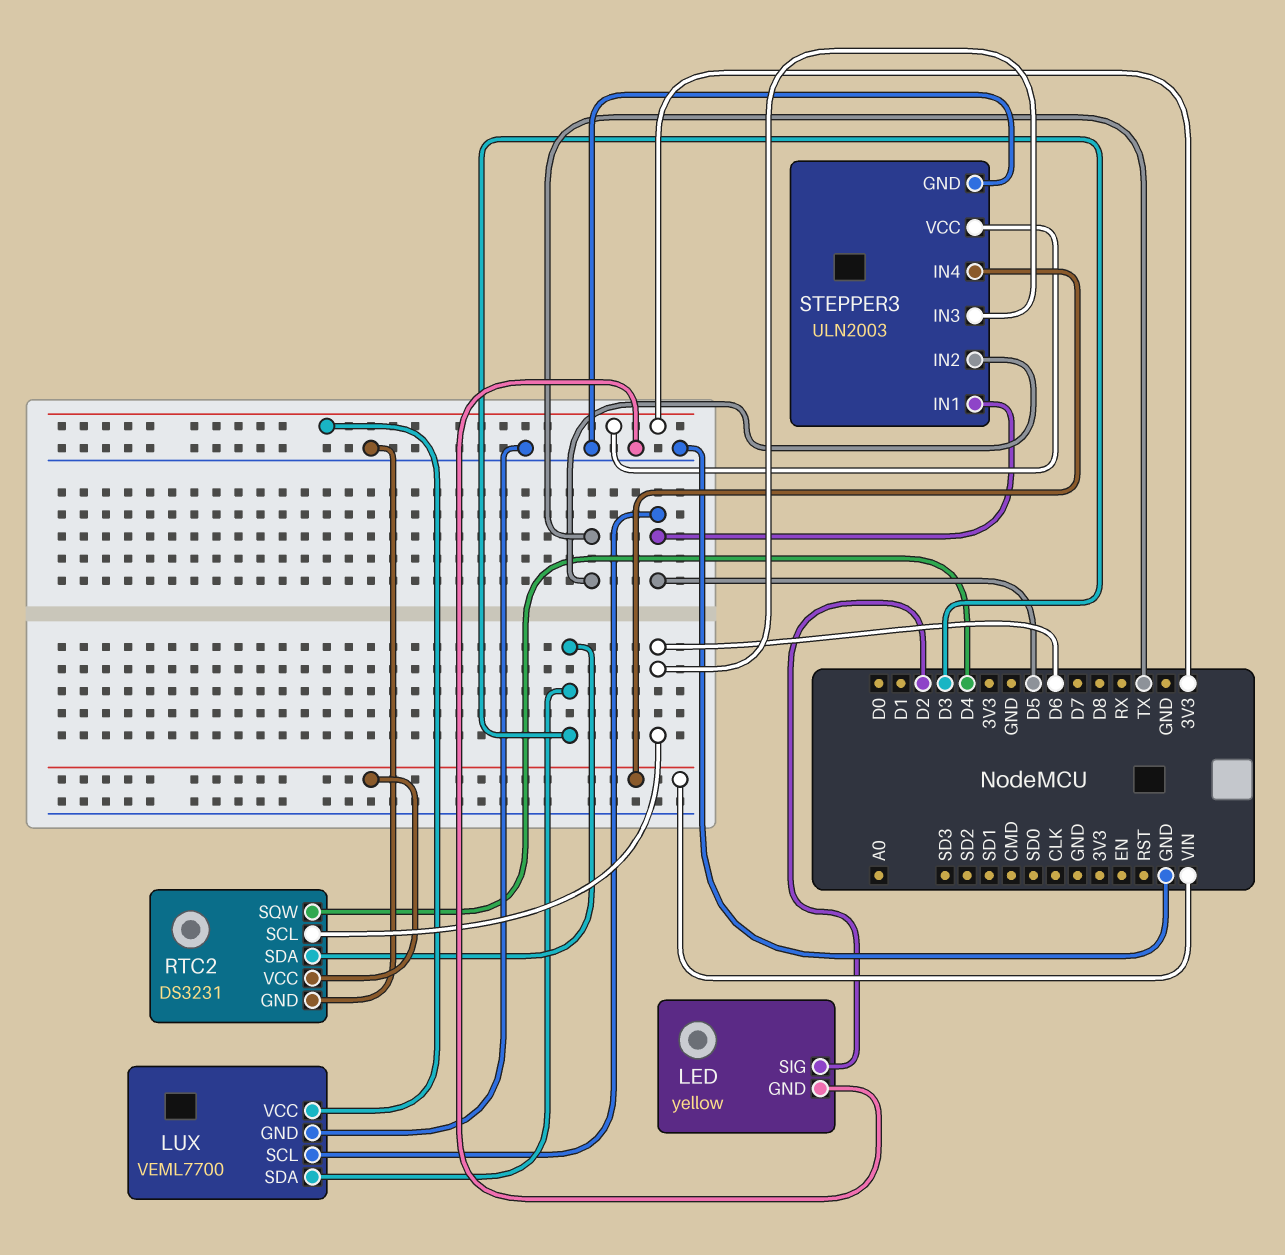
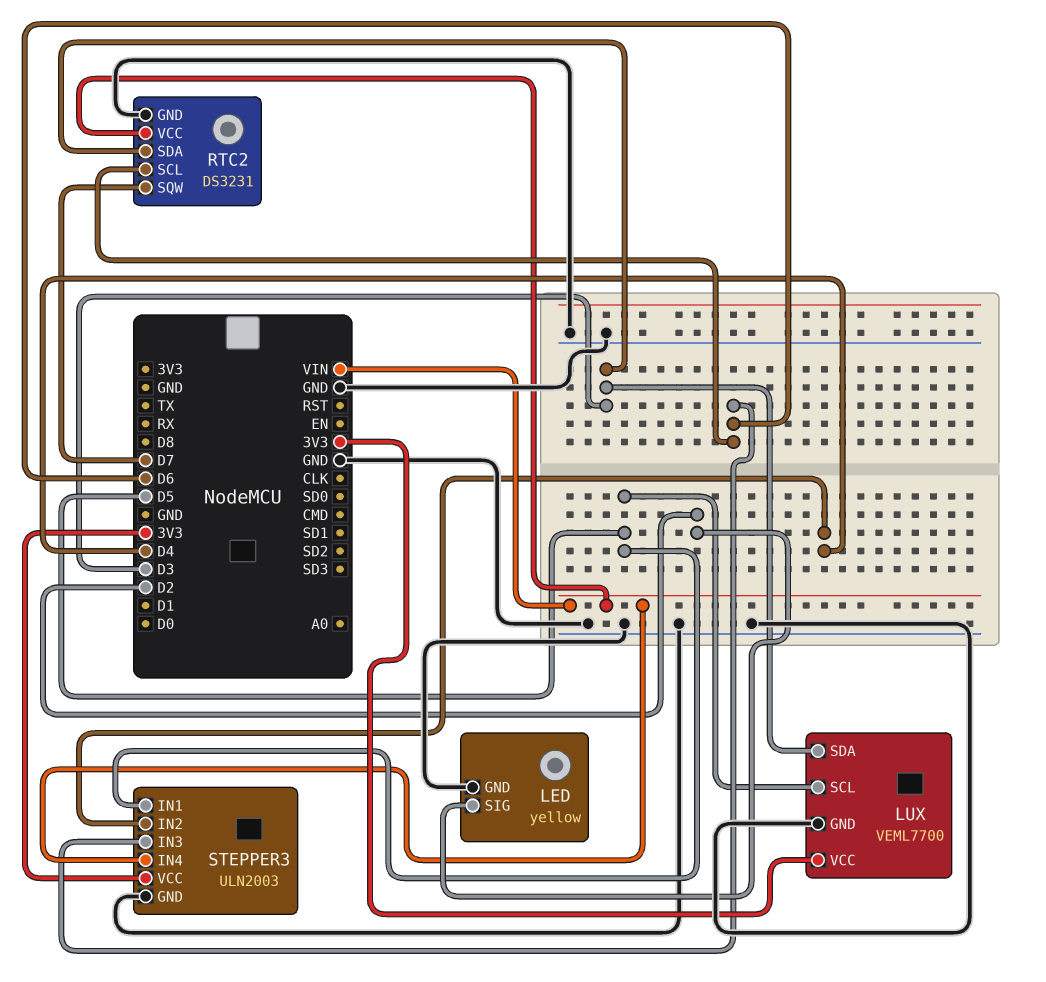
RTC2 pin SQW: D4 -> D7
STEPPER3 pin IN2: TX -> D4

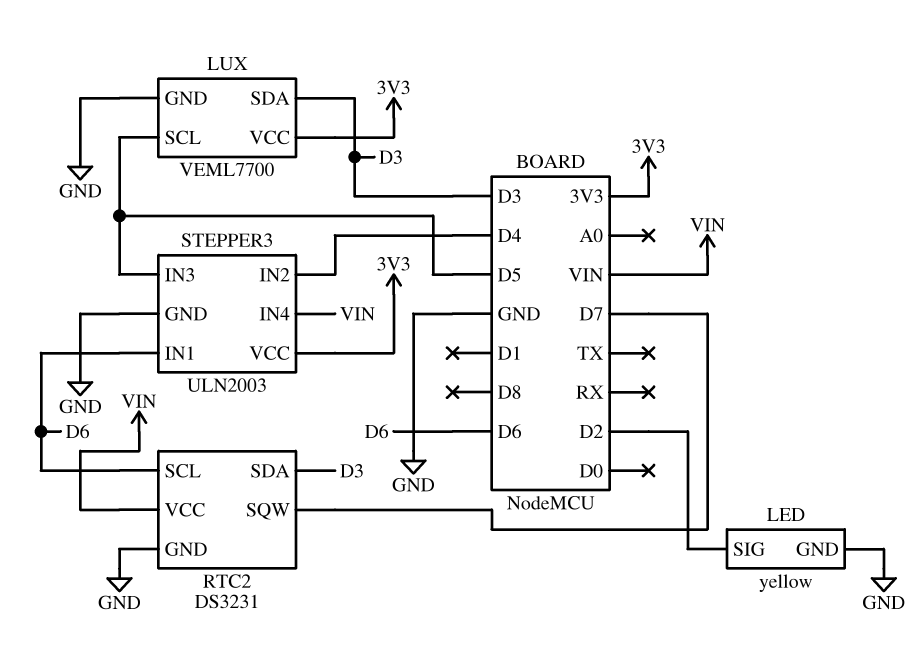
STEPPER3 pin IN1: D5 -> D6
STEPPER3 pin IN3: D6 -> D5

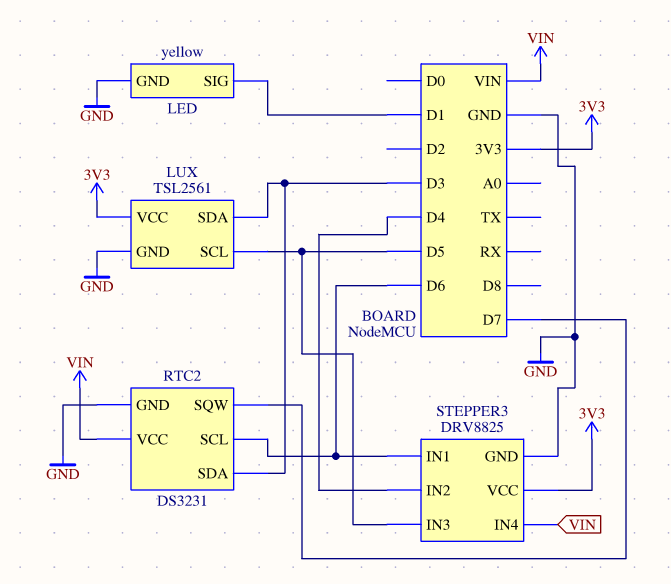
LED pin SIG: D2 -> D1
LUX: VEML7700 -> TSL2561
STEPPER3: ULN2003 -> DRV8825

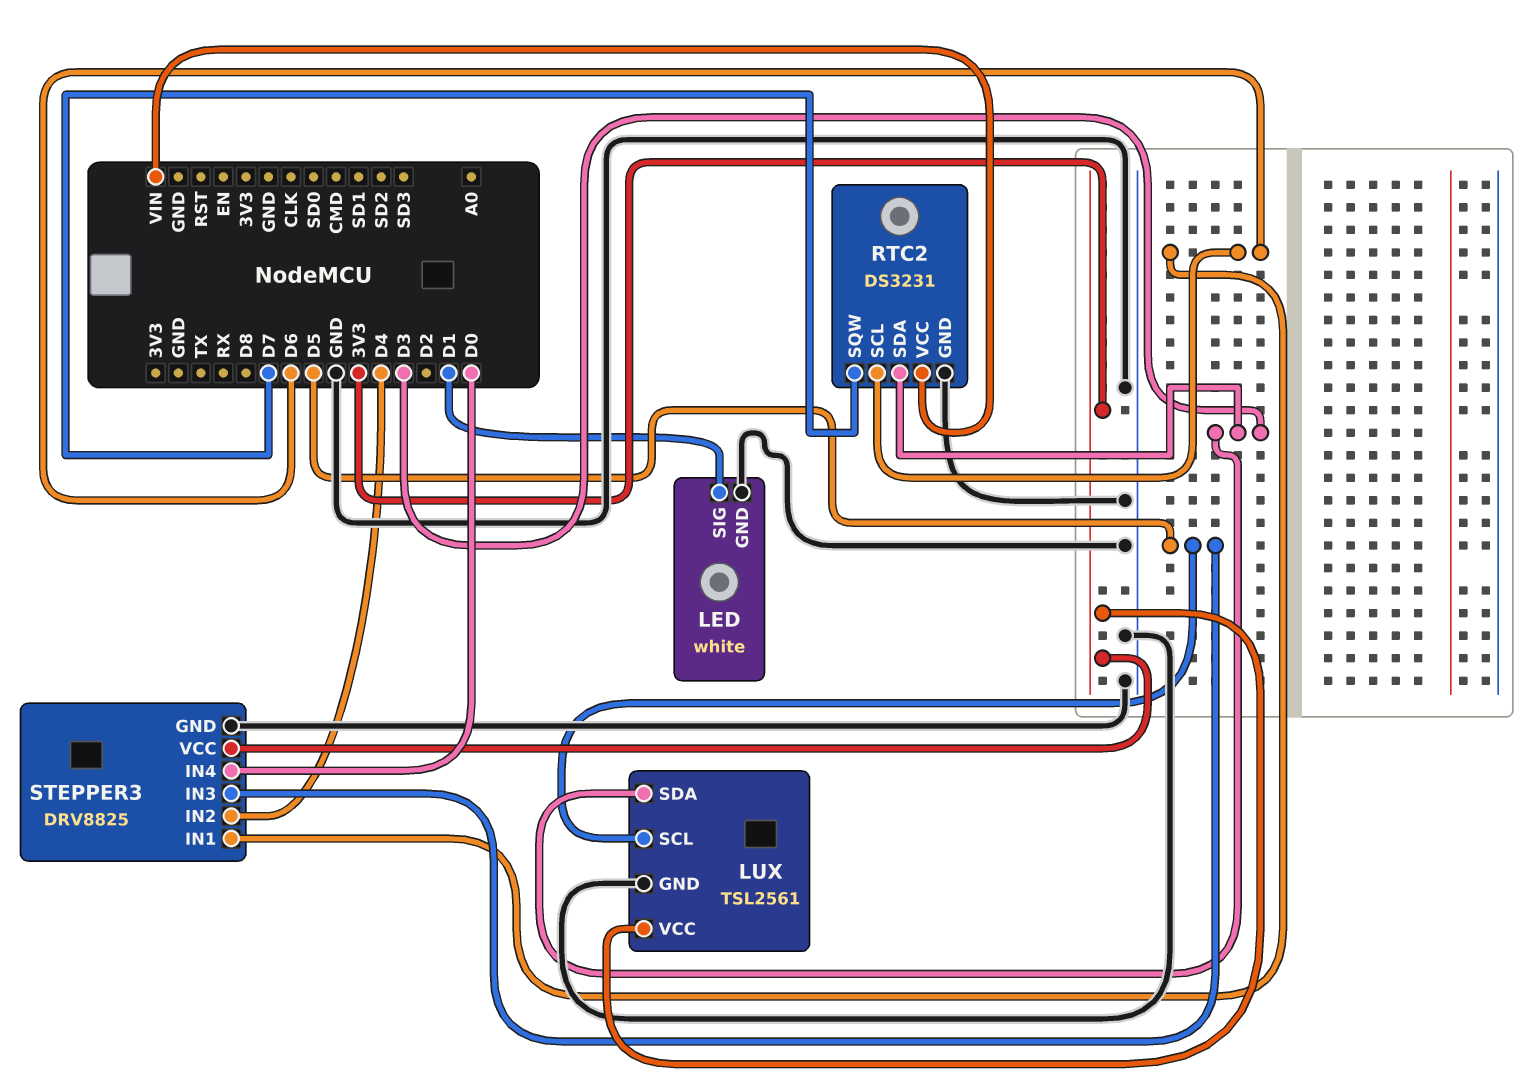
LED: yellow -> white
STEPPER3 pin IN4: VIN -> D0

